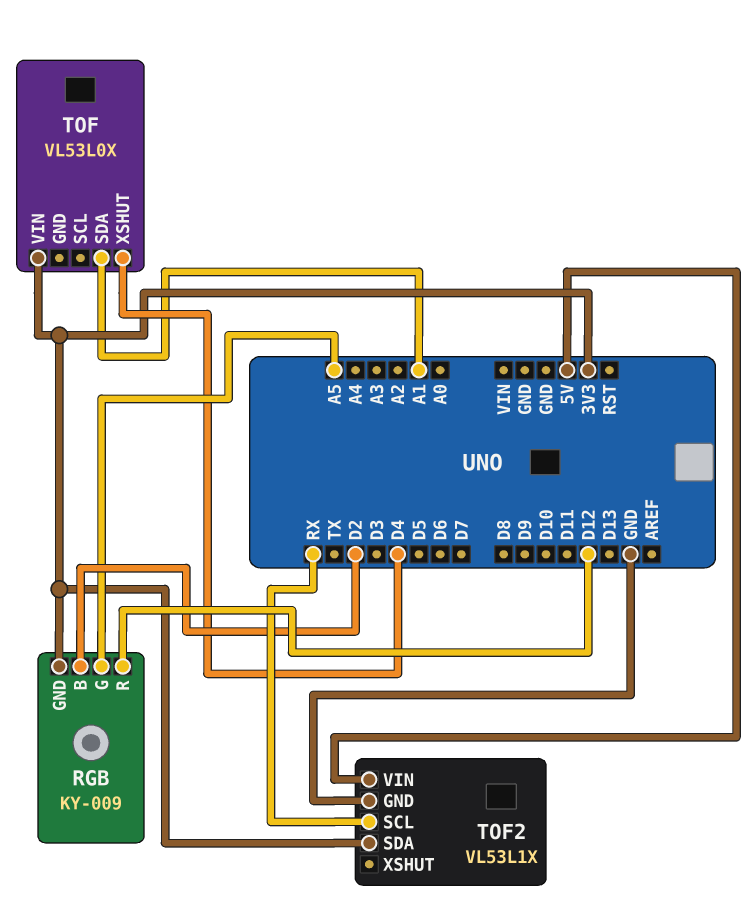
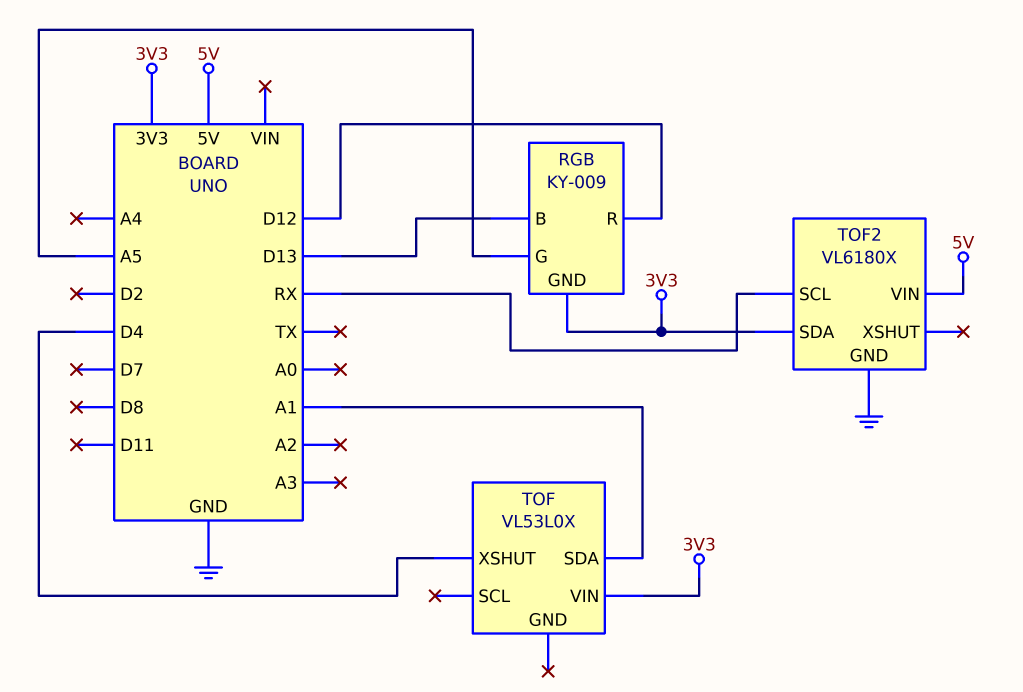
RGB pin B: D2 -> D13
TOF2: VL53L1X -> VL6180X

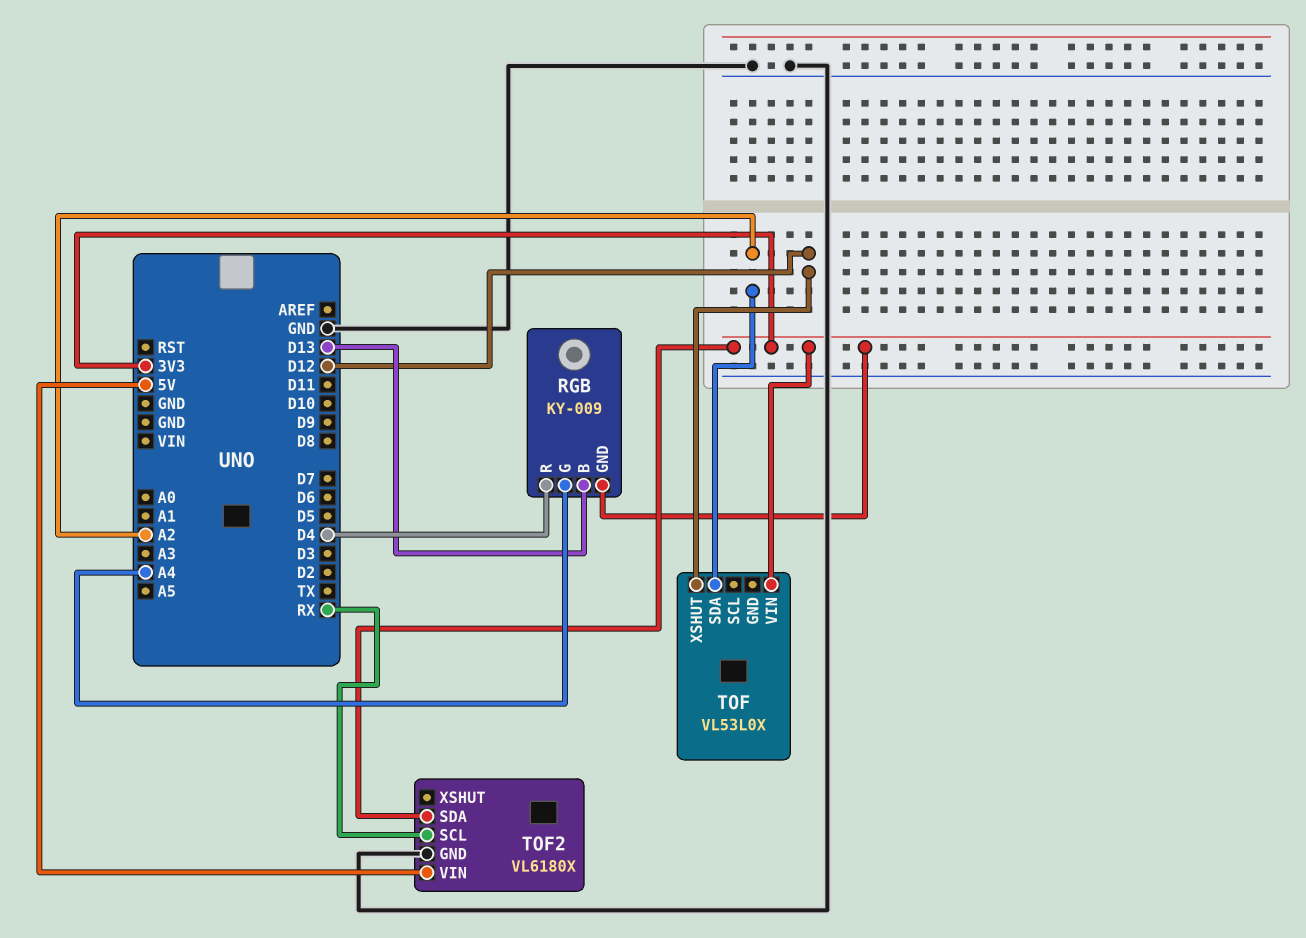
RGB pin G: A5 -> A4
RGB pin R: D12 -> D4
TOF pin SDA: A1 -> A2
TOF pin XSHUT: D4 -> D12

